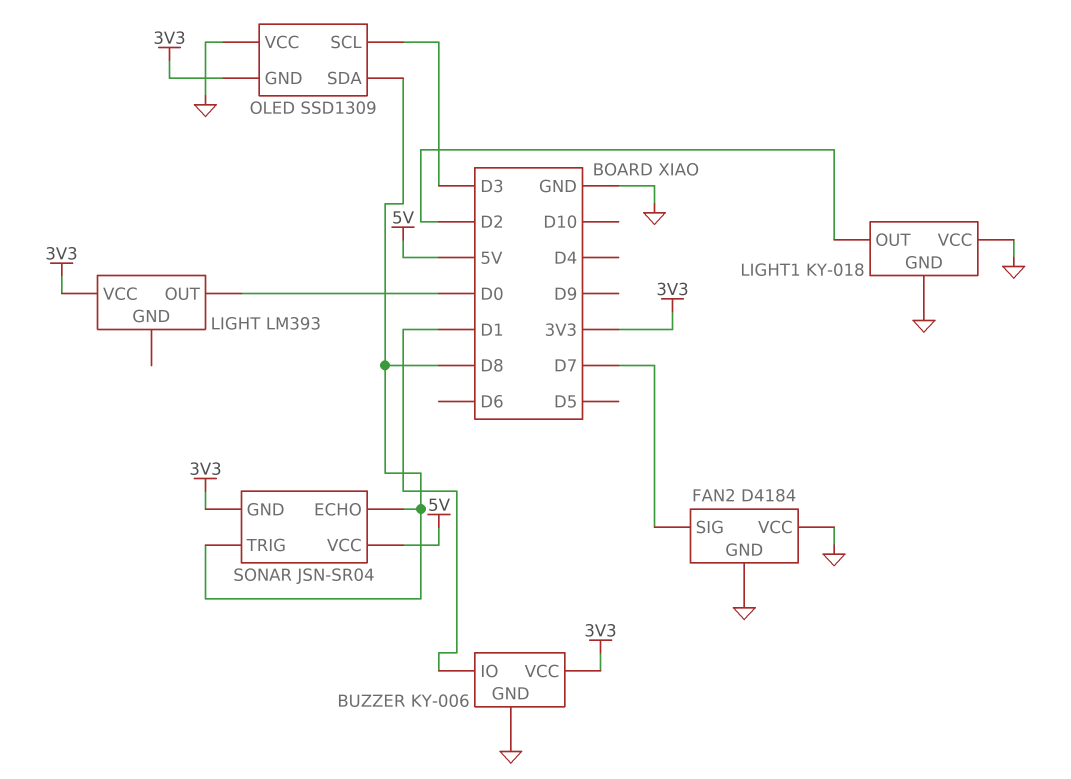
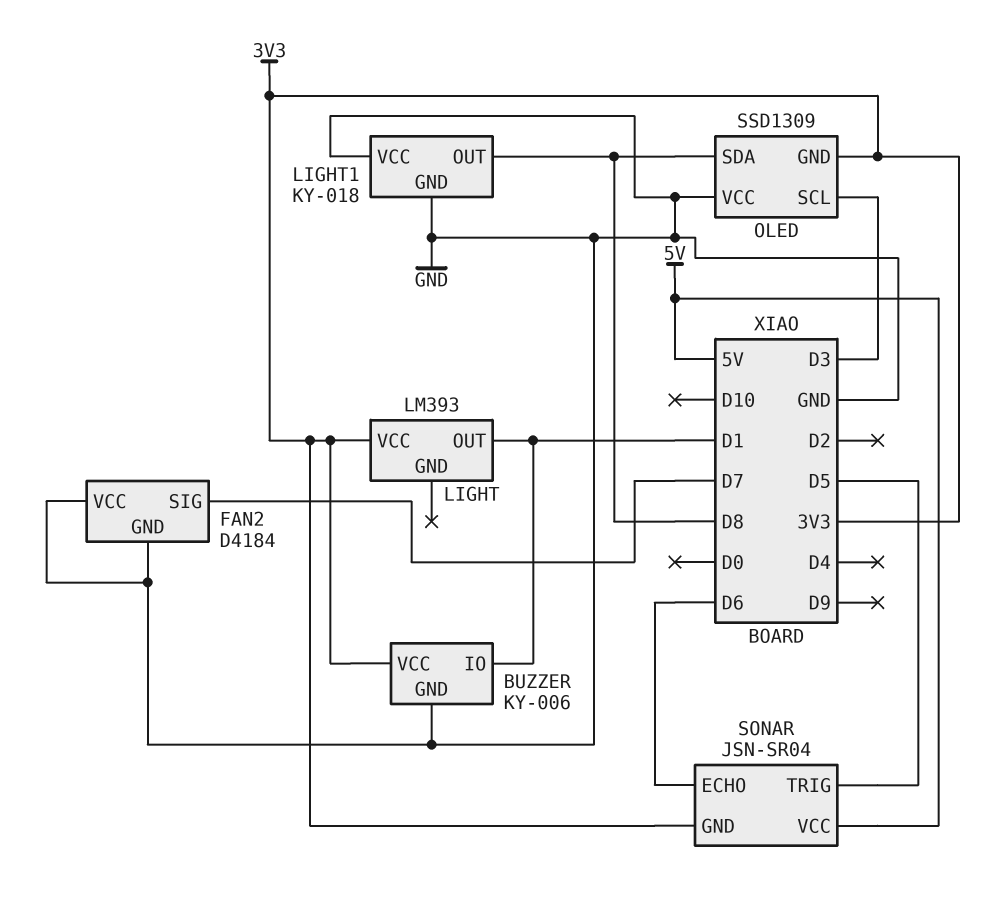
LIGHT pin OUT: D0 -> D1
LIGHT1 pin OUT: D2 -> D8
SONAR pin ECHO: D8 -> D6
SONAR pin TRIG: D8 -> D5

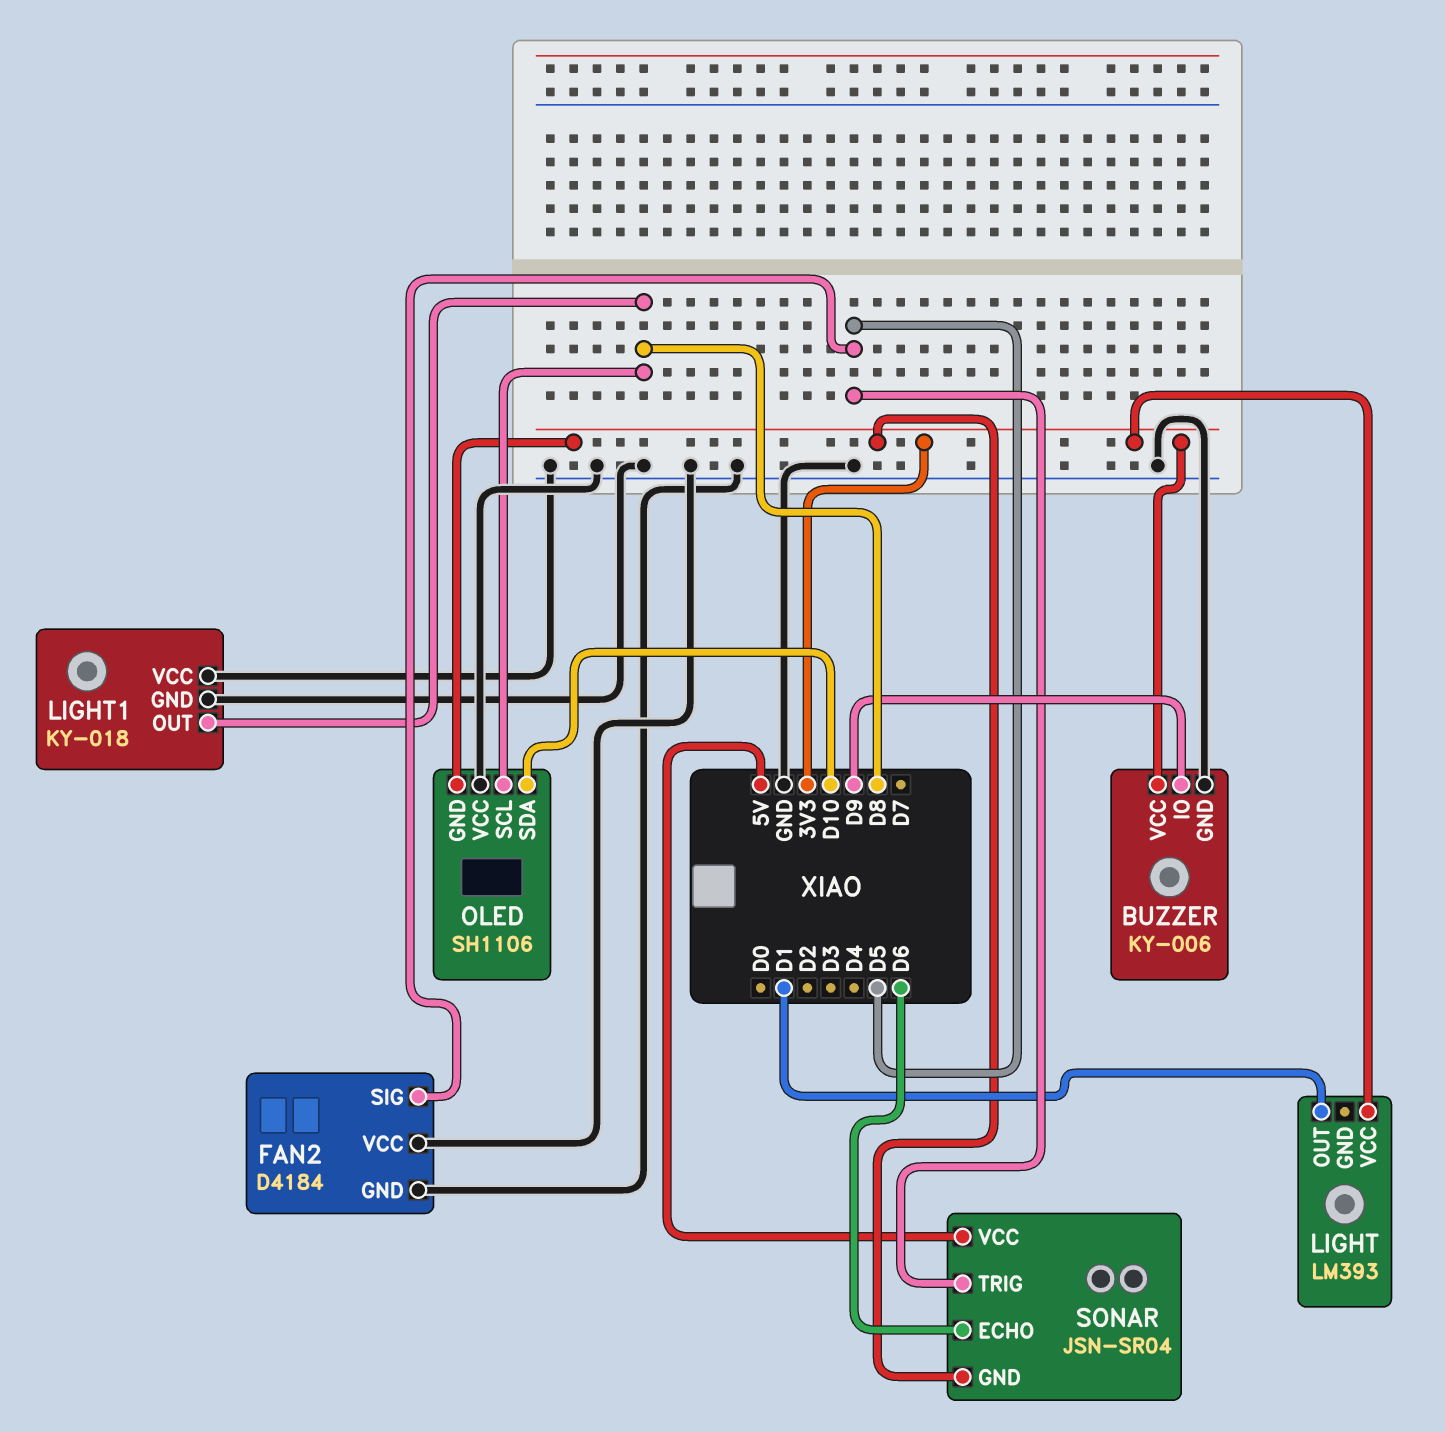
BUZZER pin IO: D1 -> D9
FAN2 pin SIG: D7 -> D5
OLED: SSD1309 -> SH1106
OLED pin SCL: D3 -> D8
OLED pin SDA: D8 -> D10

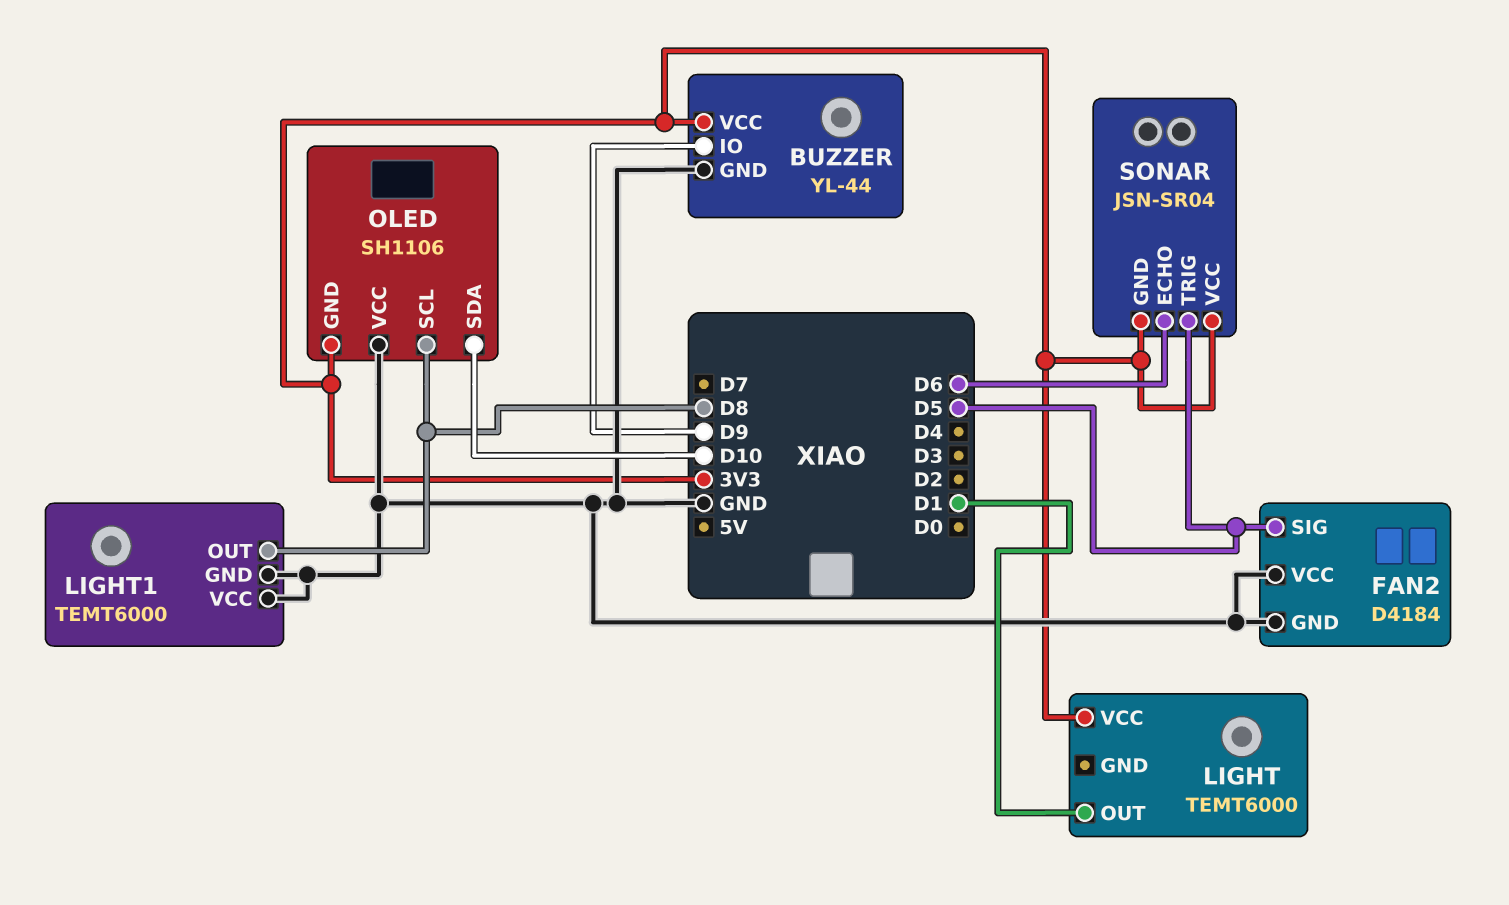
BUZZER: KY-006 -> YL-44
LIGHT: LM393 -> TEMT6000
LIGHT1: KY-018 -> TEMT6000
SONAR pin VCC: 5V -> 3V3

